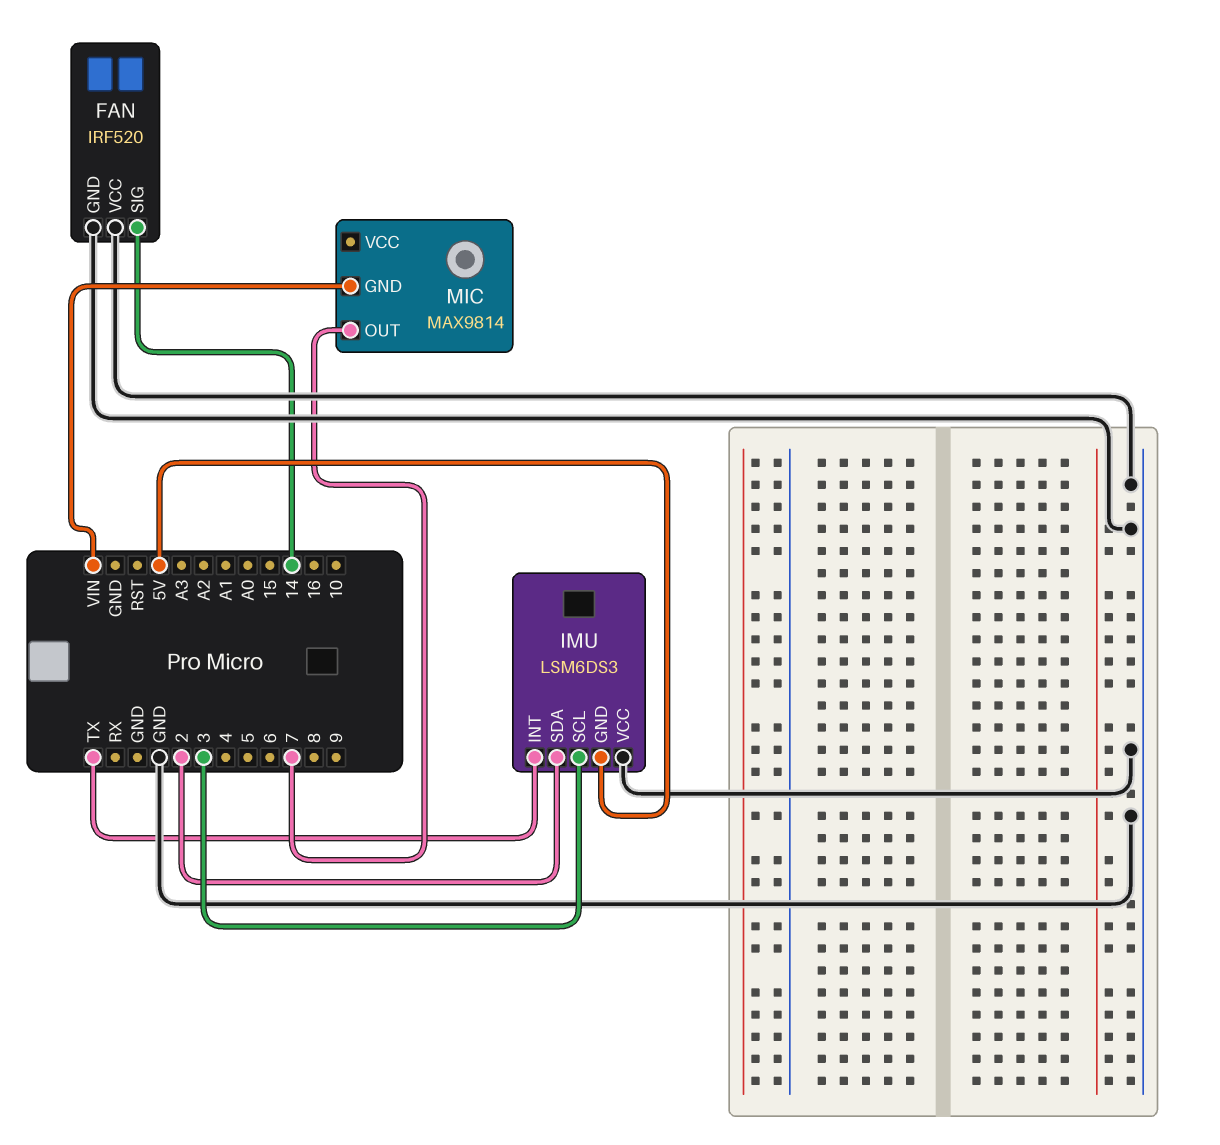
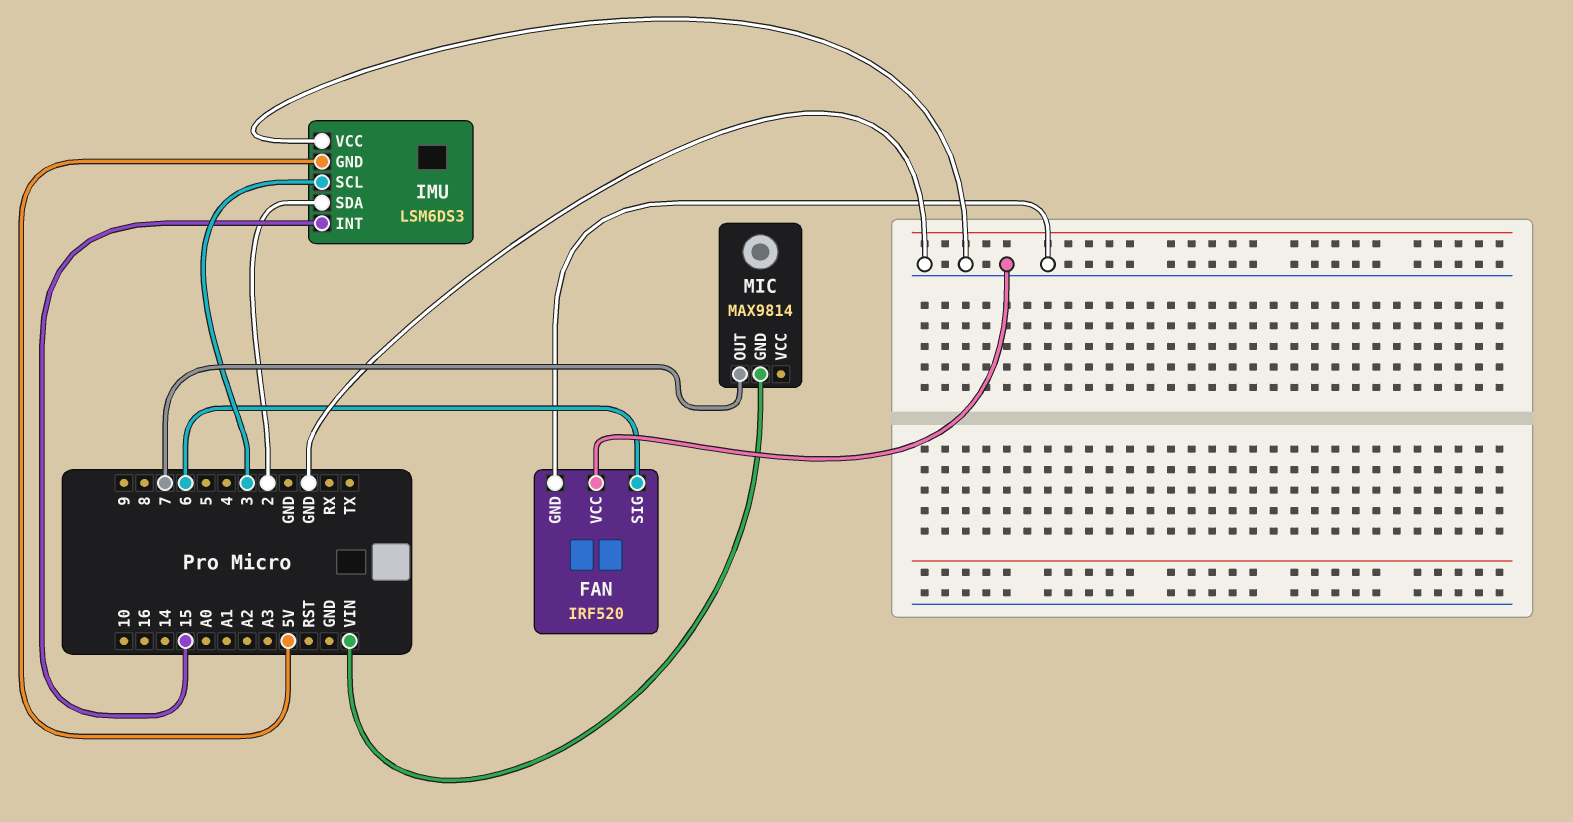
FAN pin SIG: 14 -> 6
IMU pin INT: TX -> 15

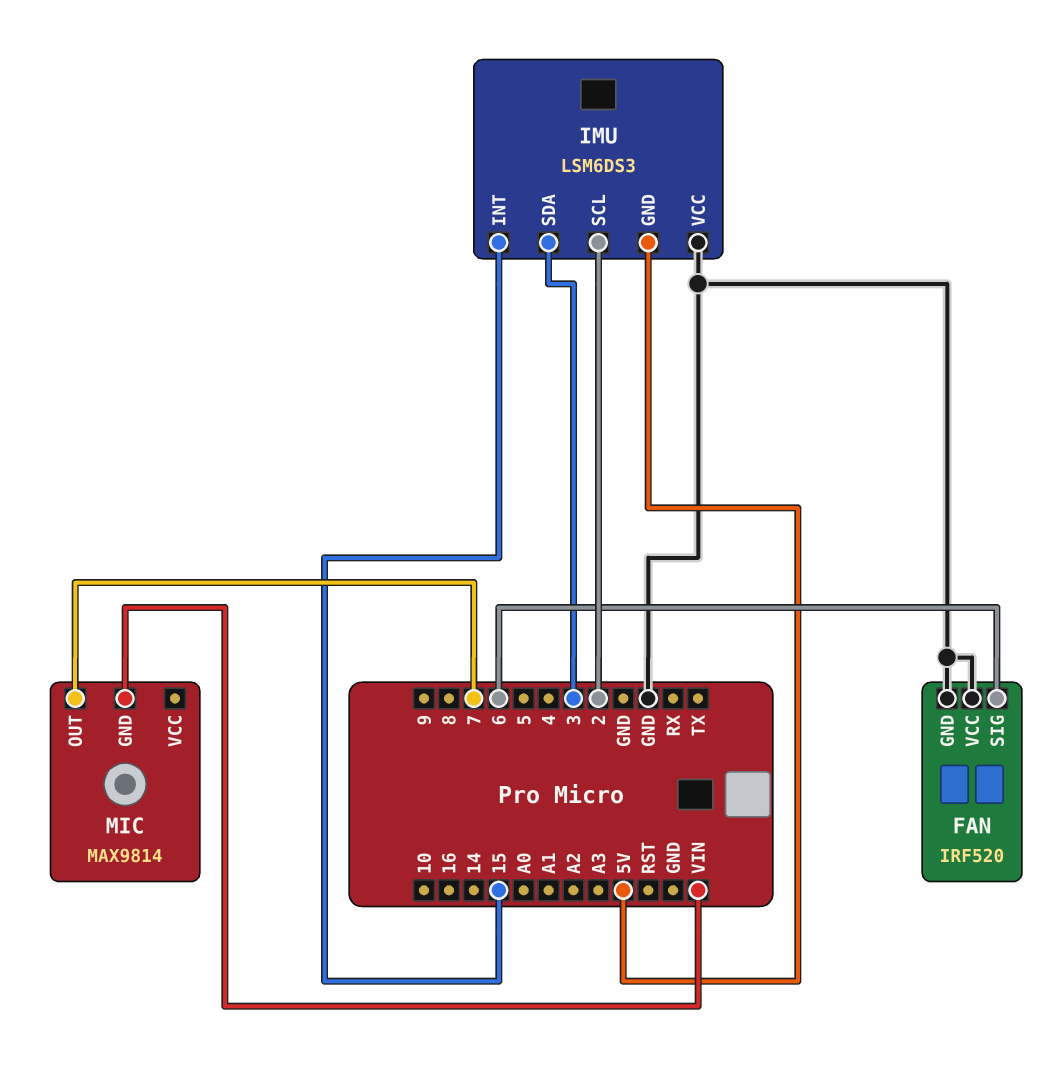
IMU pin SCL: 3 -> 2
IMU pin SDA: 2 -> 3

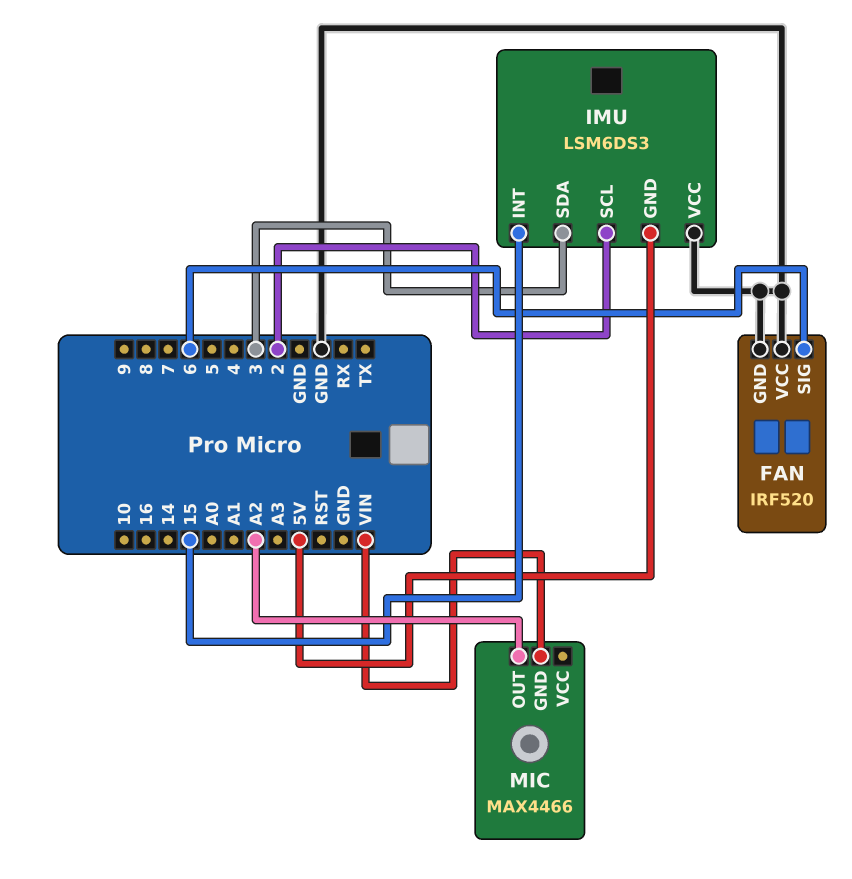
MIC: MAX9814 -> MAX4466
MIC pin OUT: 7 -> A2

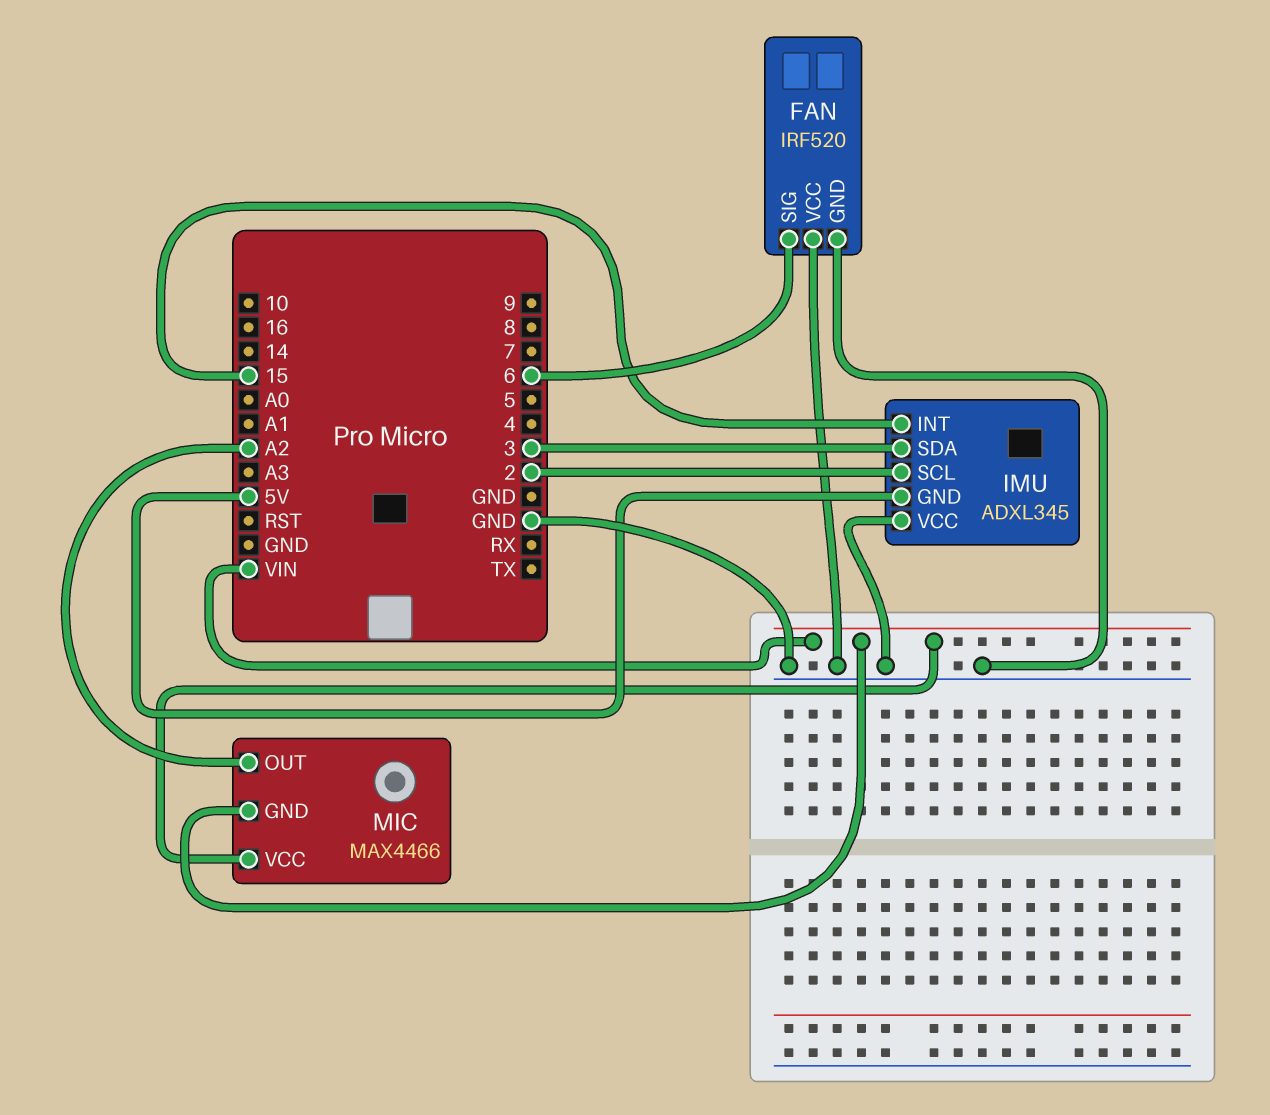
IMU: LSM6DS3 -> ADXL345
MIC pin VCC: none -> VIN

